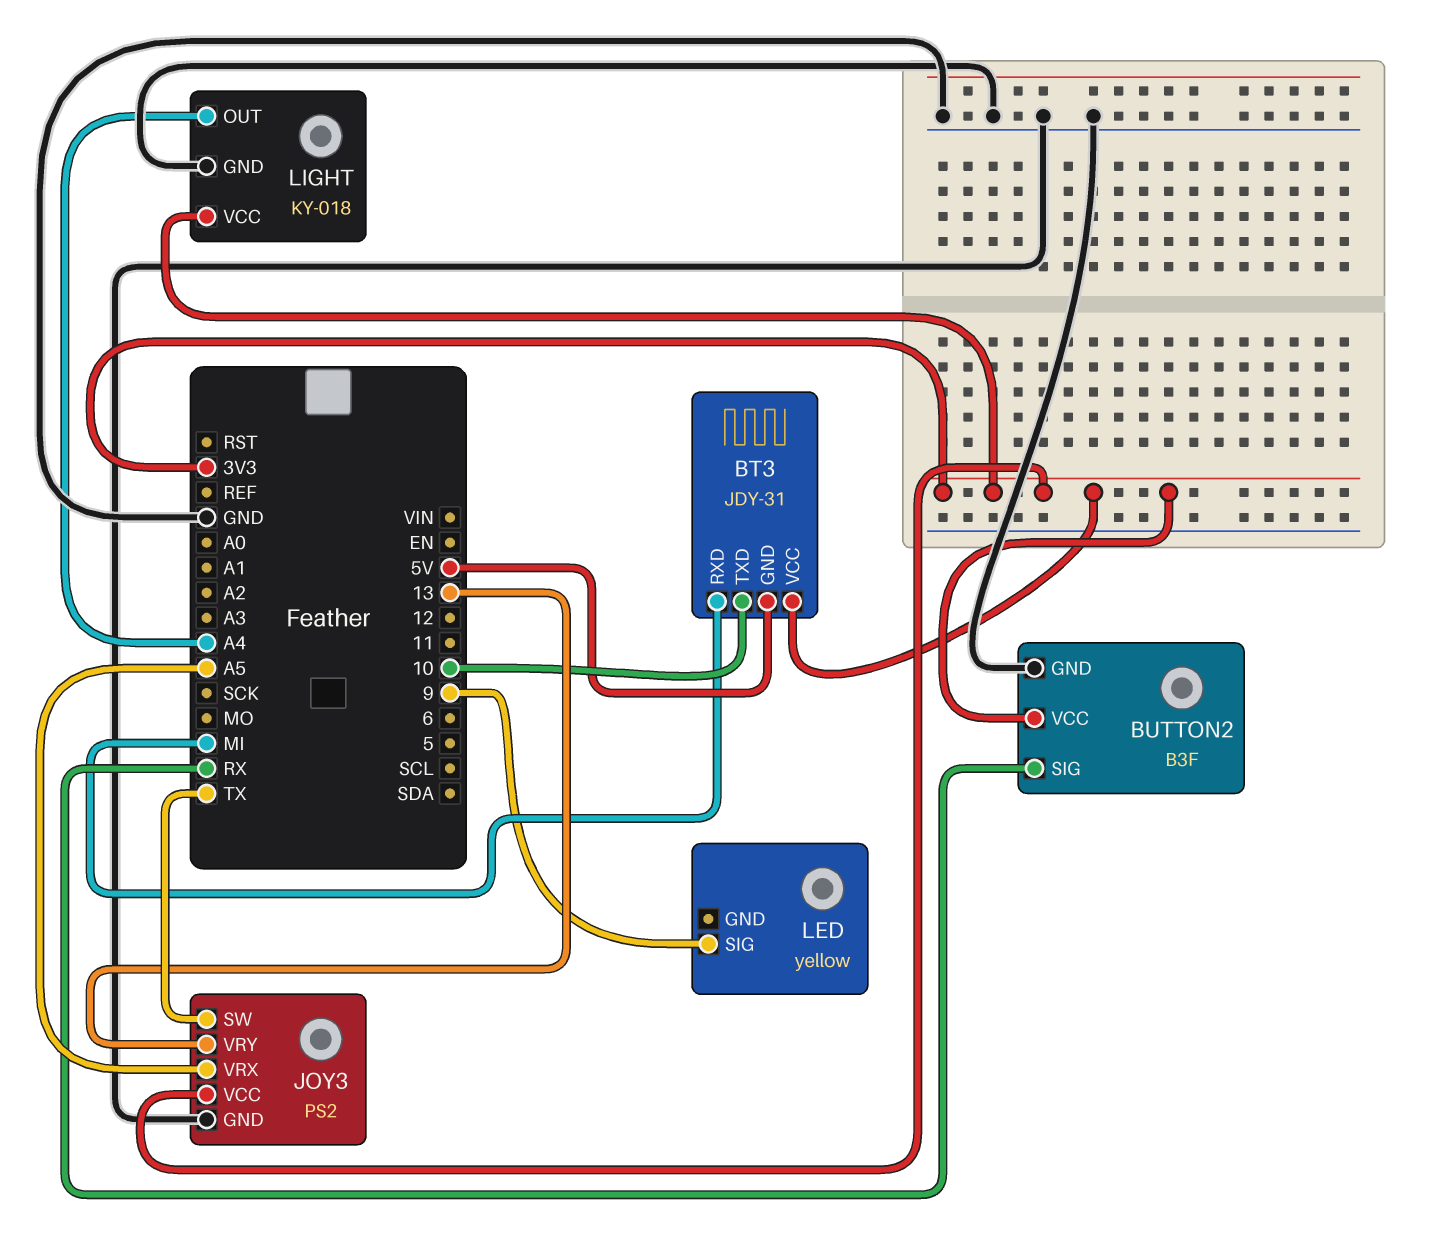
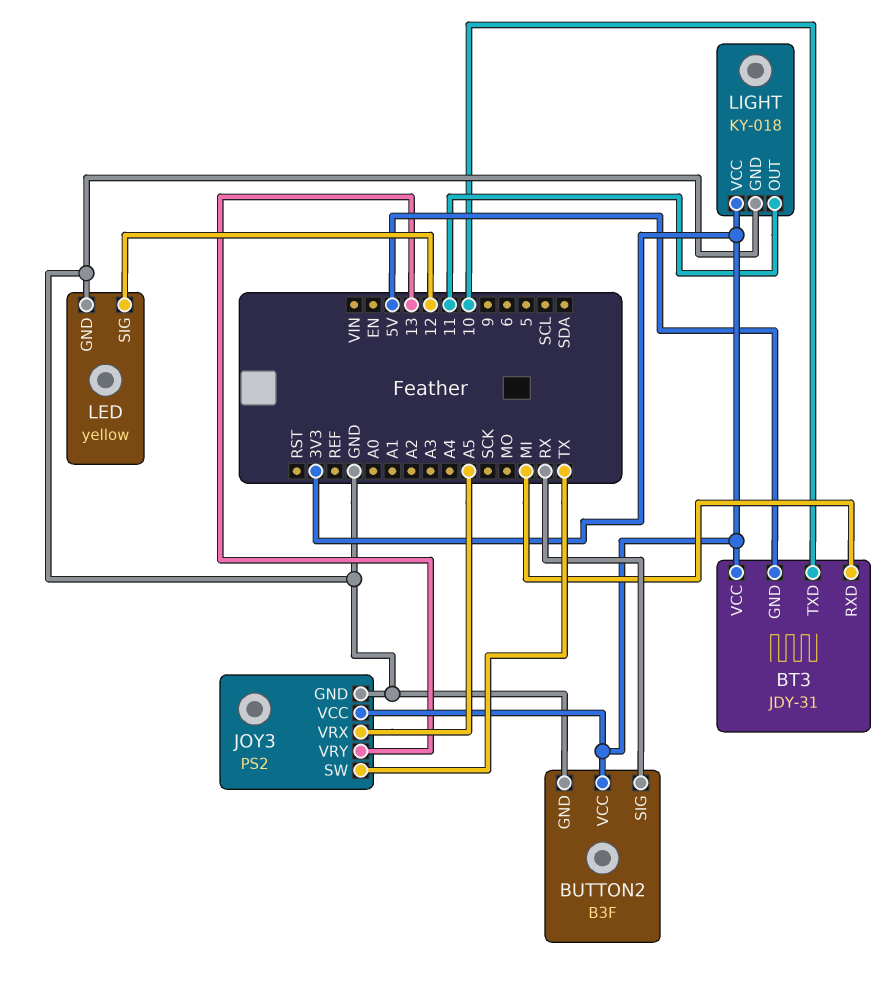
LED pin GND: none -> GND
LED pin SIG: 9 -> 12
LIGHT pin OUT: A4 -> 11

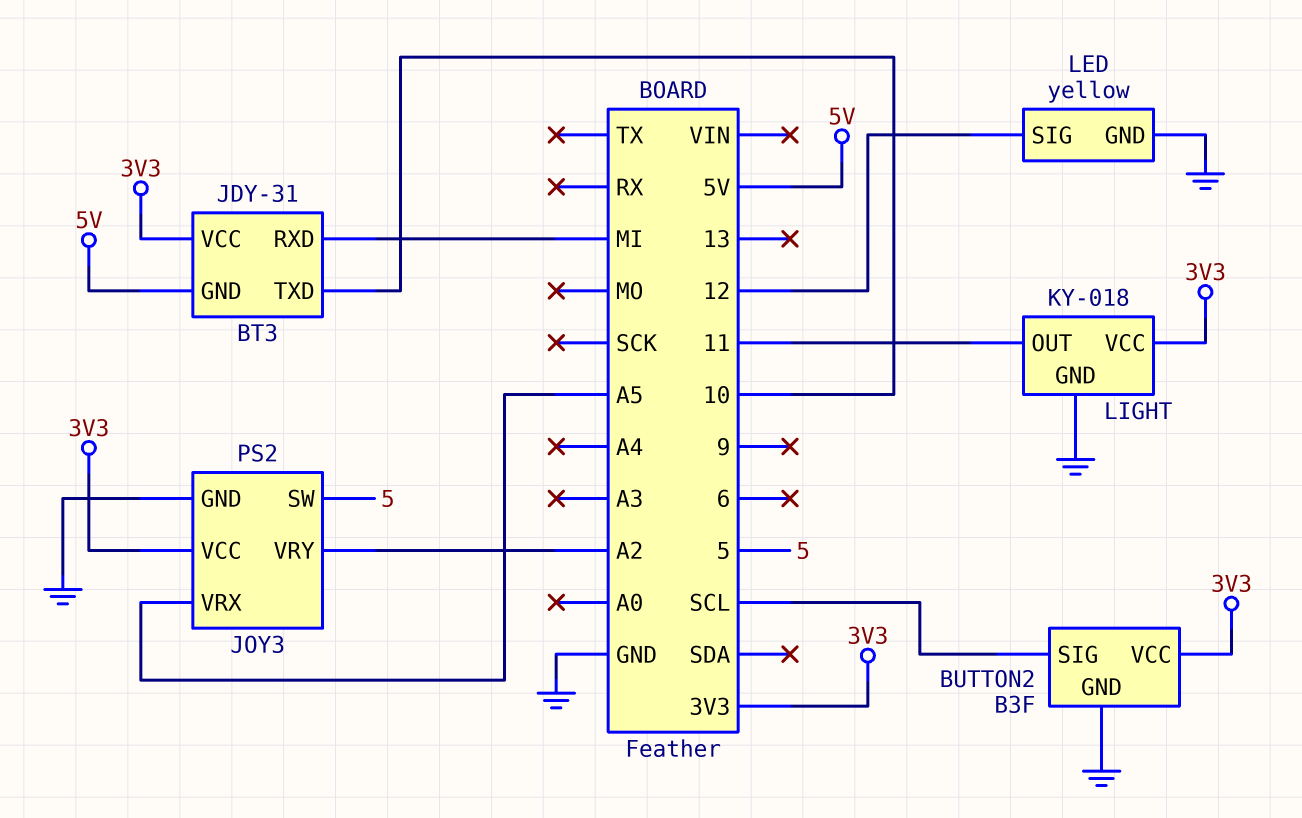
BUTTON2 pin SIG: RX -> SCL
JOY3 pin SW: TX -> 5
JOY3 pin VRY: 13 -> A2

